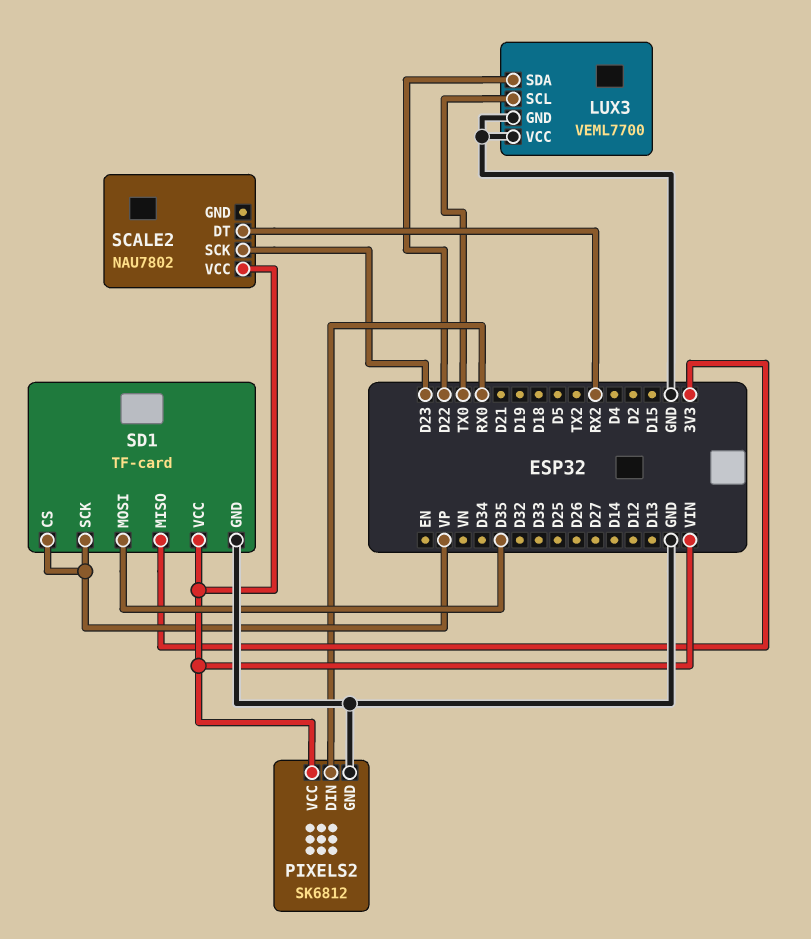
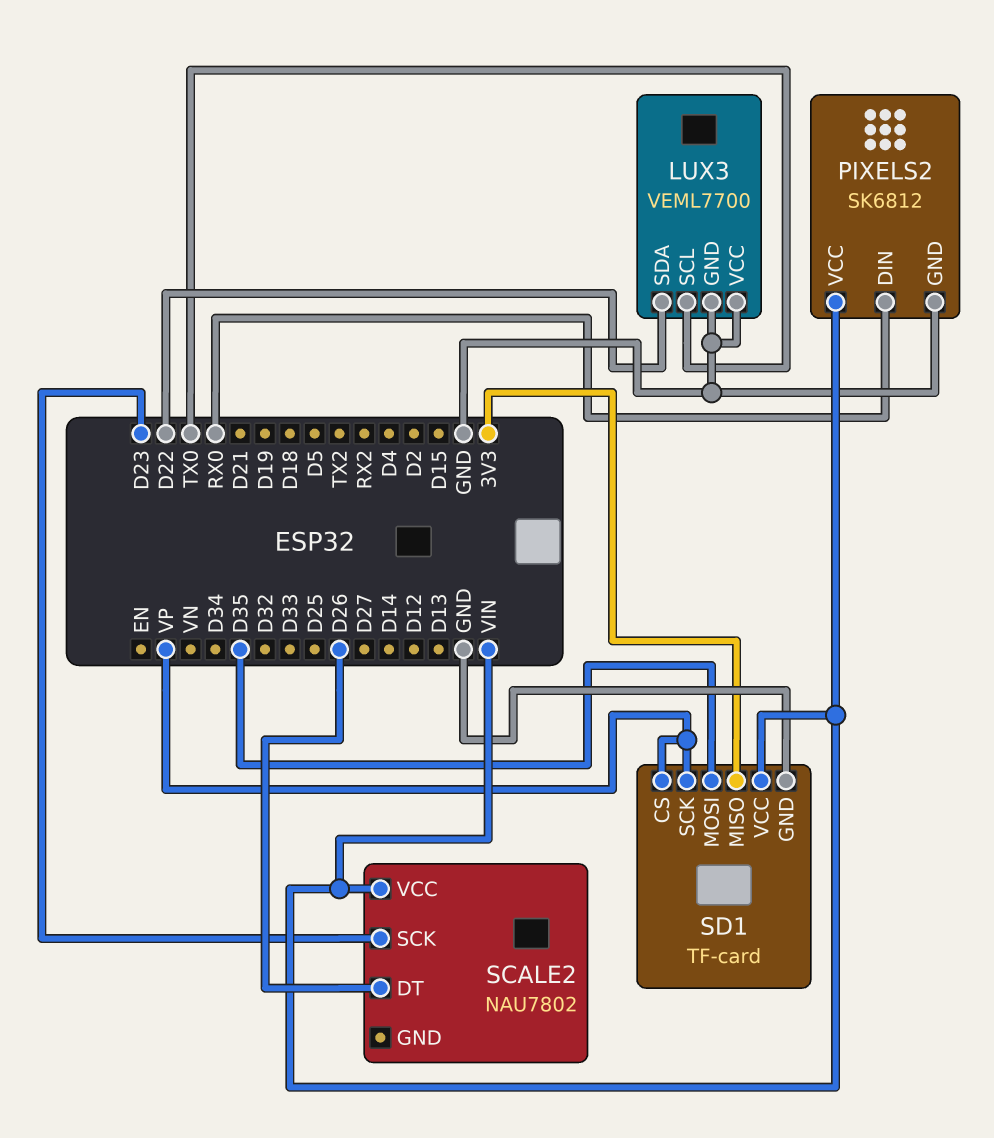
SCALE2 pin DT: RX2 -> D26

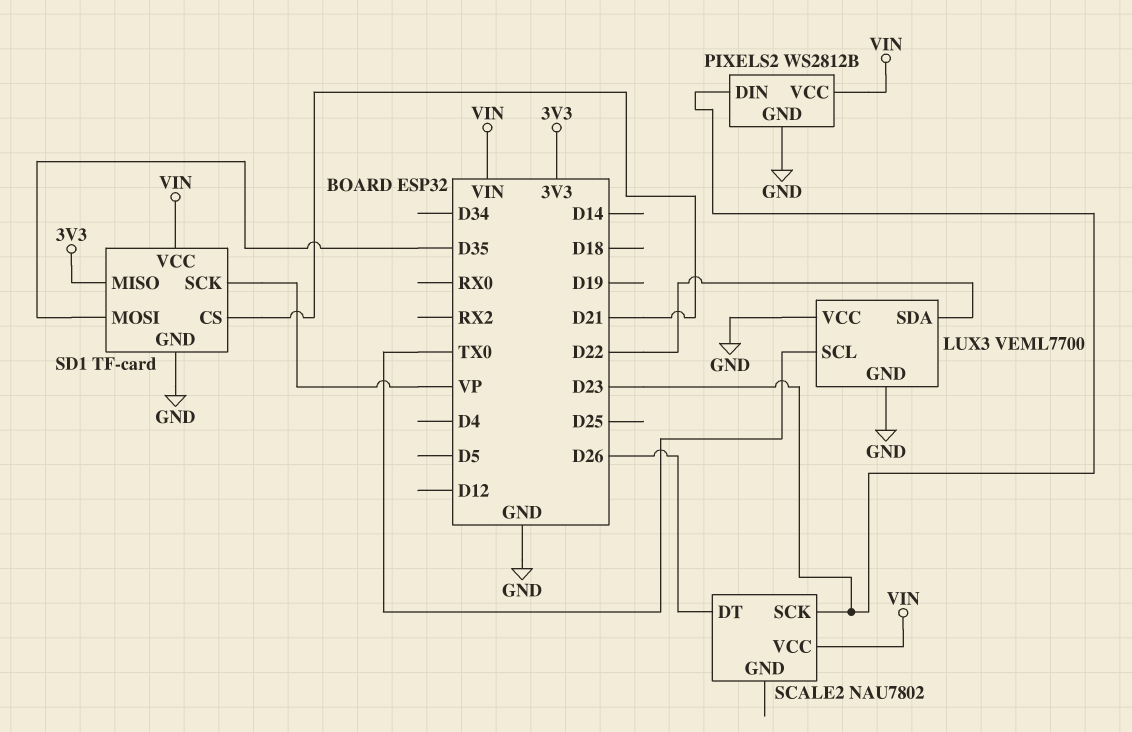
PIXELS2: SK6812 -> WS2812B
PIXELS2 pin DIN: RX0 -> D23
SD1 pin CS: VP -> D21

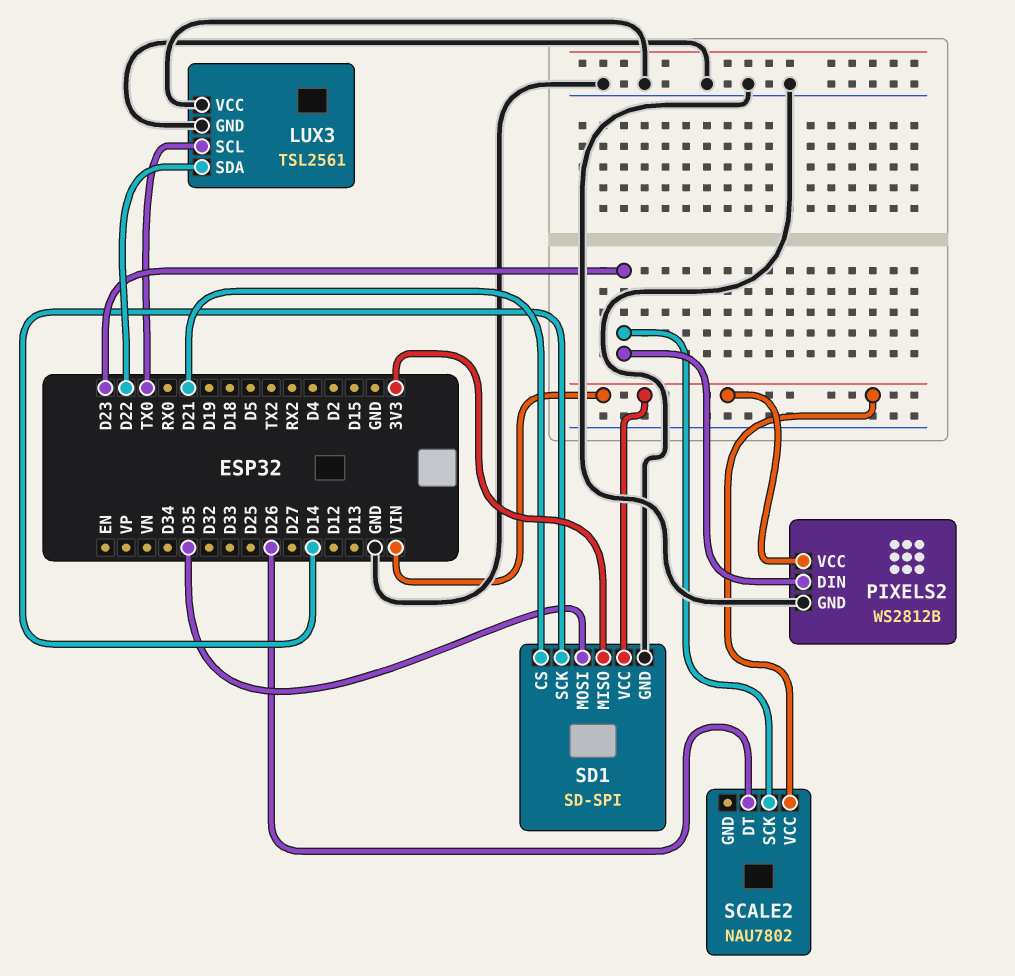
LUX3: VEML7700 -> TSL2561
SD1: TF-card -> SD-SPI
SD1 pin SCK: VP -> D14

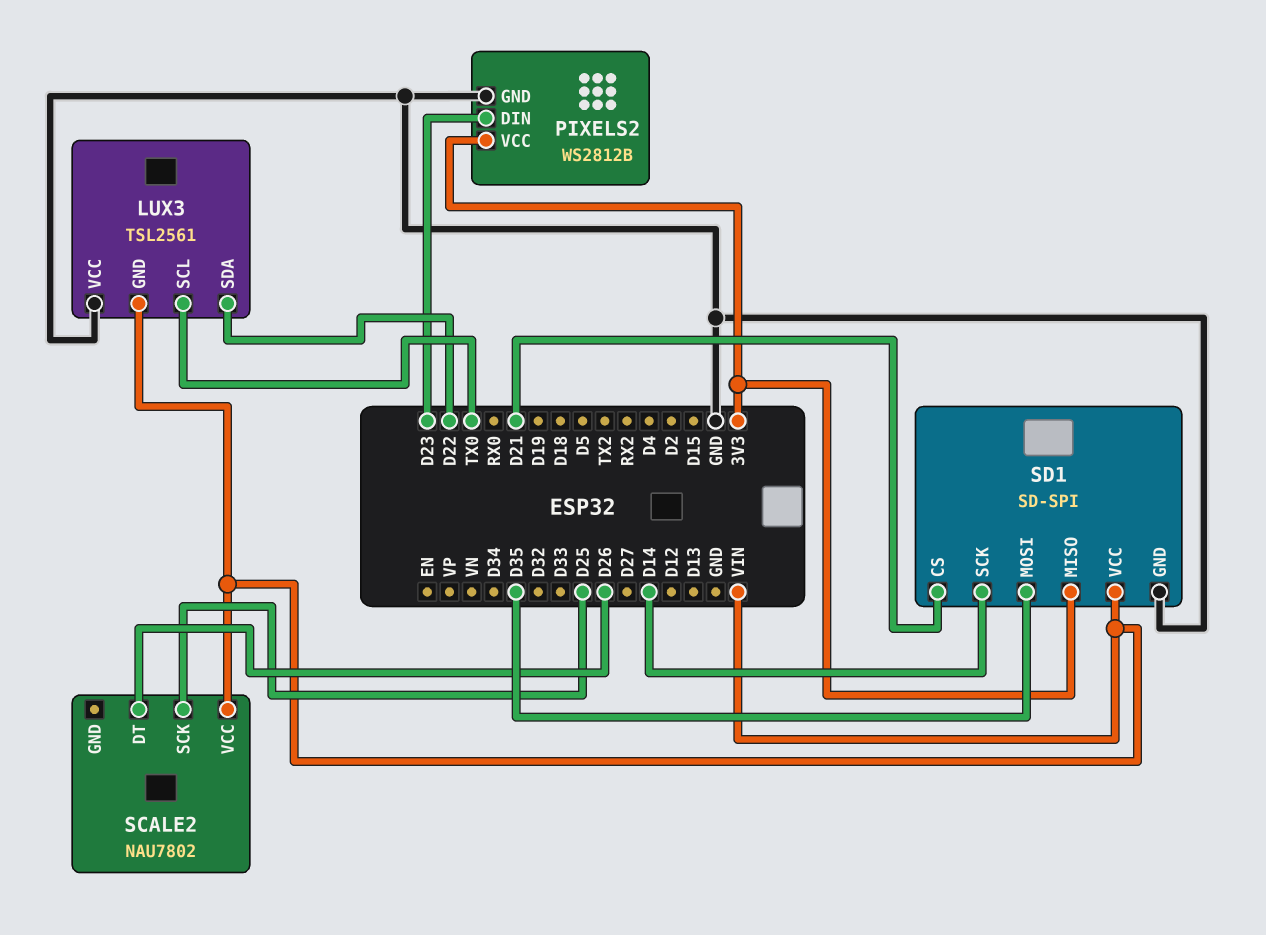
LUX3 pin GND: GND -> VIN
PIXELS2 pin VCC: VIN -> 3V3
SCALE2 pin SCK: D23 -> D25

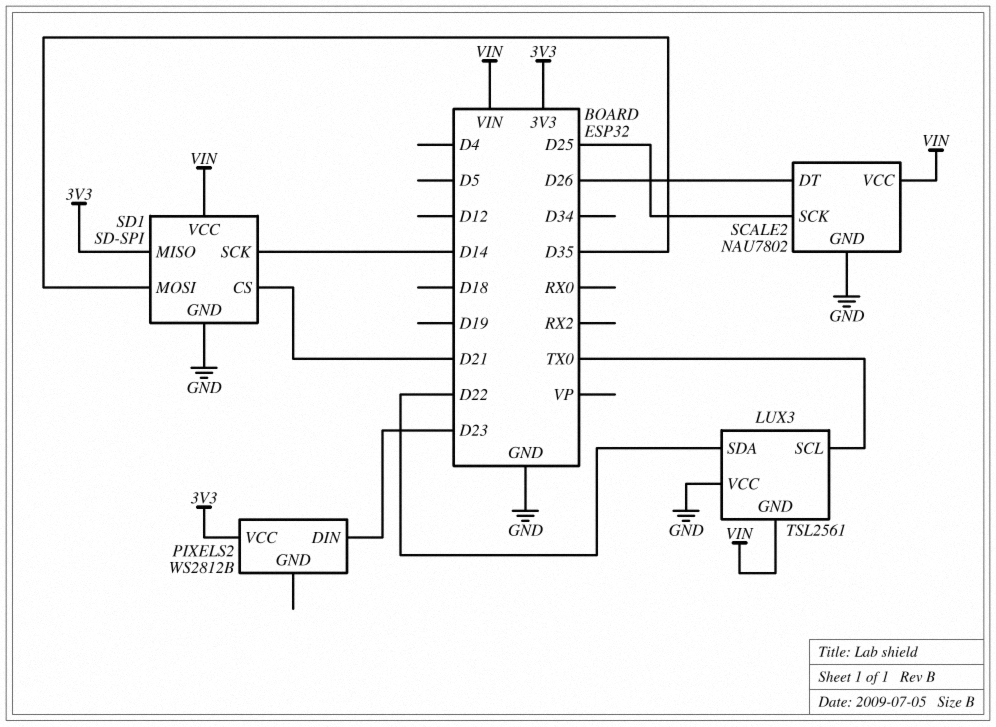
PIXELS2 pin GND: GND -> none
SCALE2 pin GND: none -> GND

